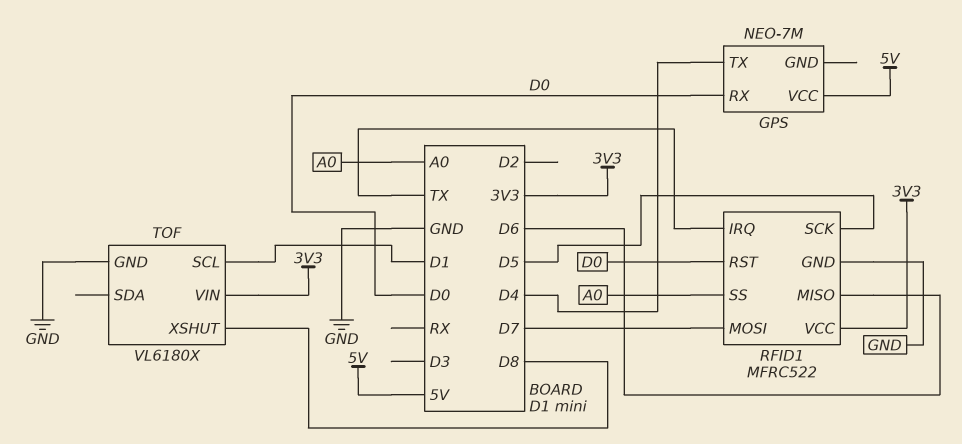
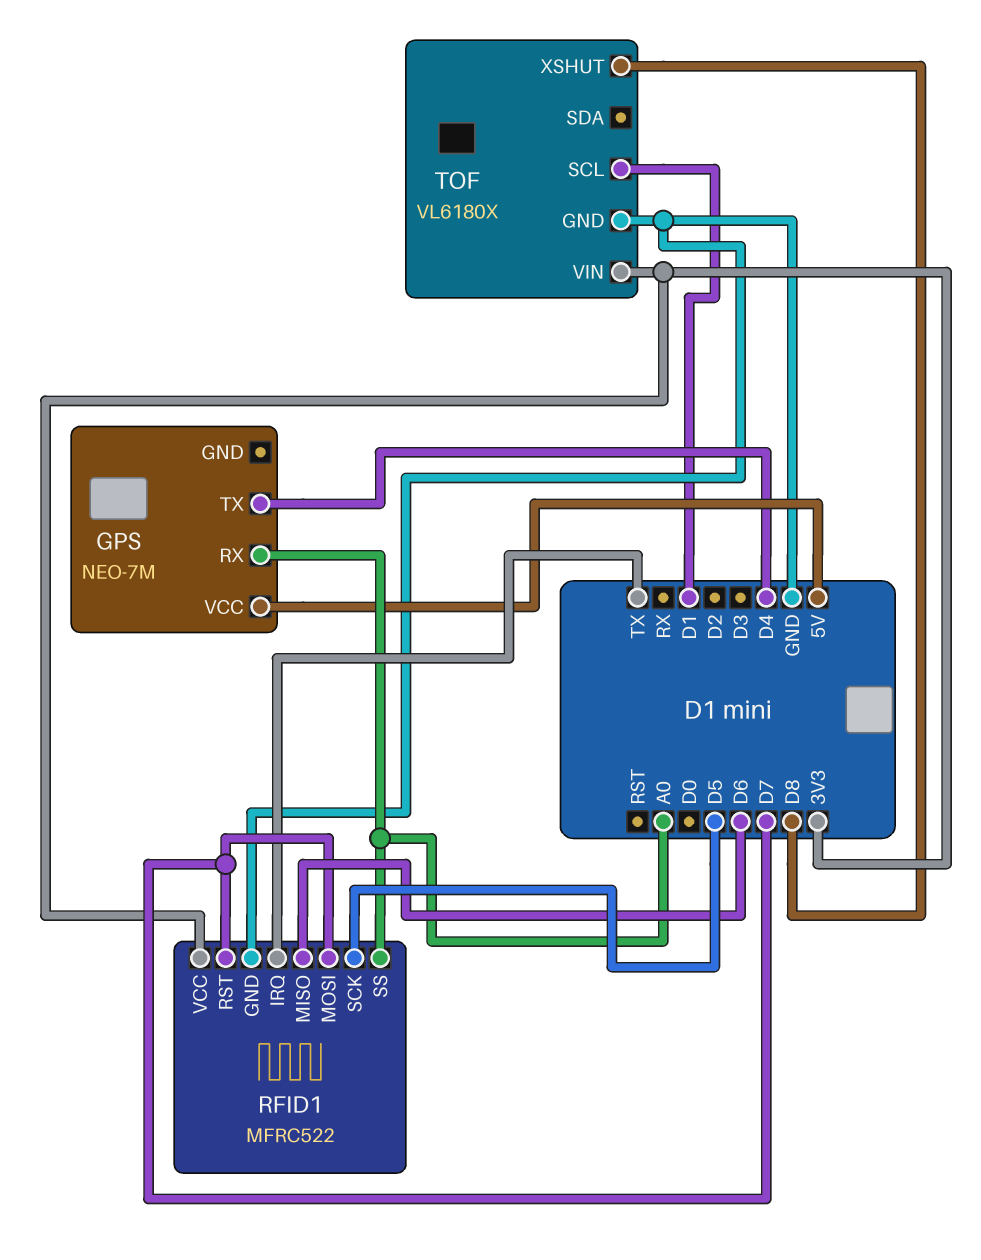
GPS pin RX: D0 -> A0
RFID1 pin RST: D0 -> D7

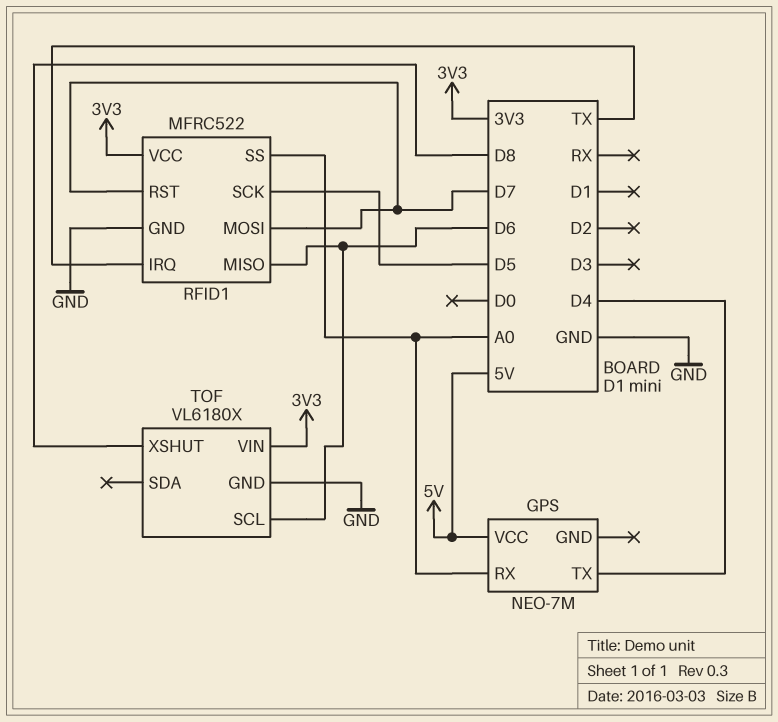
TOF pin SCL: D1 -> D6

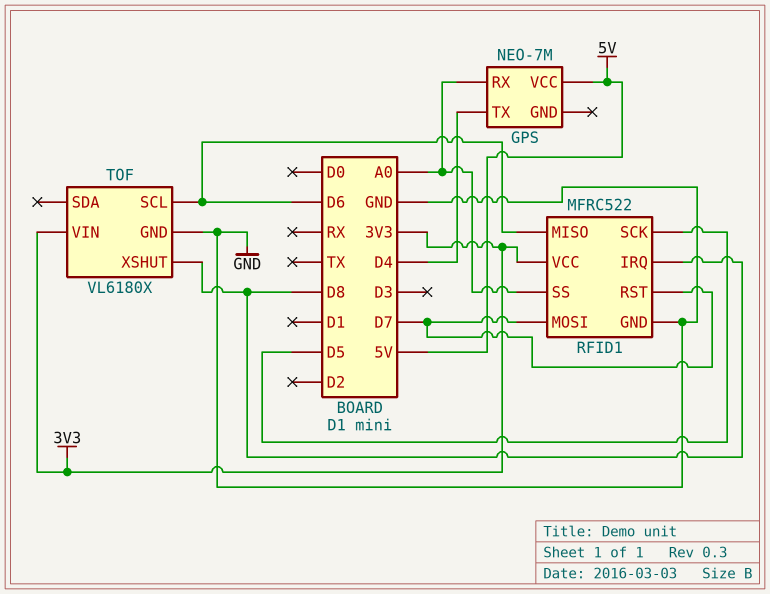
RFID1 pin IRQ: TX -> D8

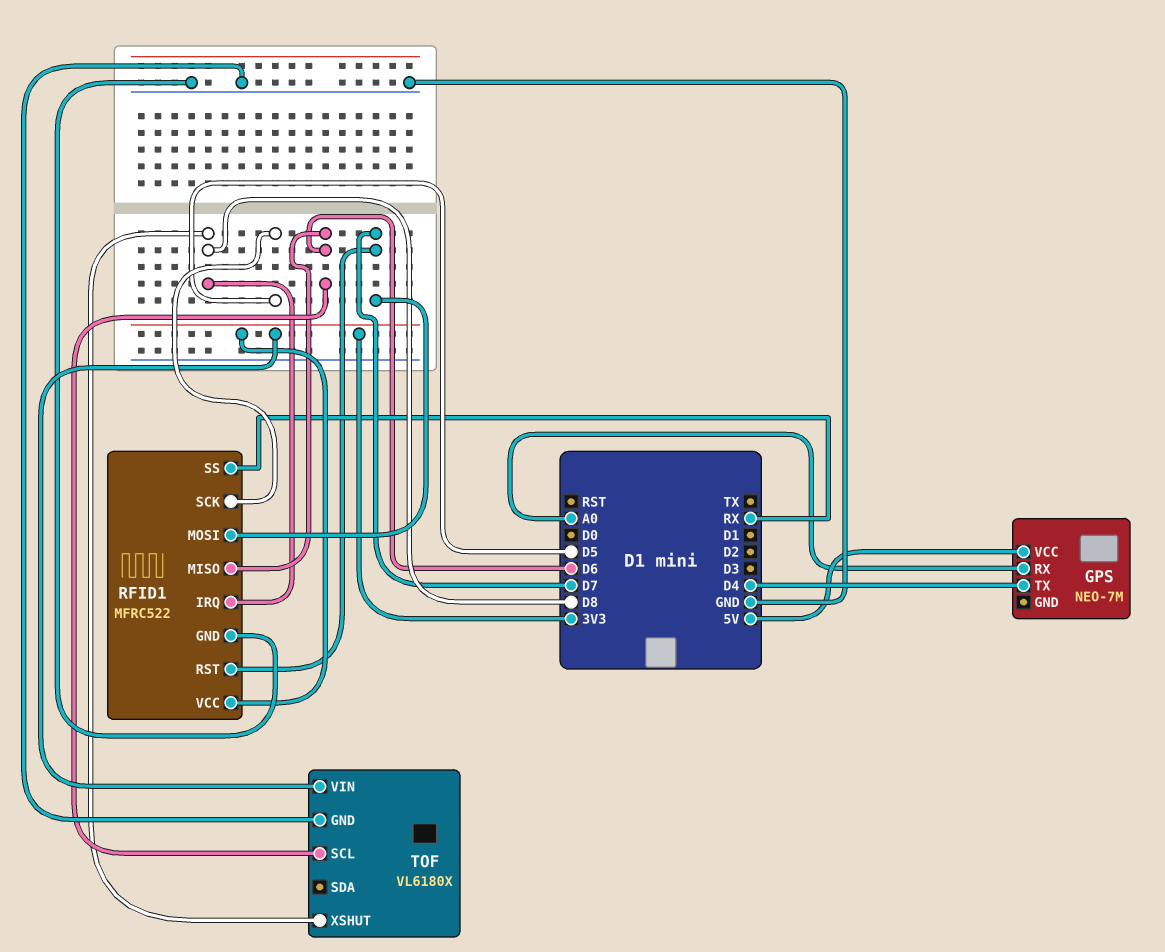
RFID1 pin SS: A0 -> RX

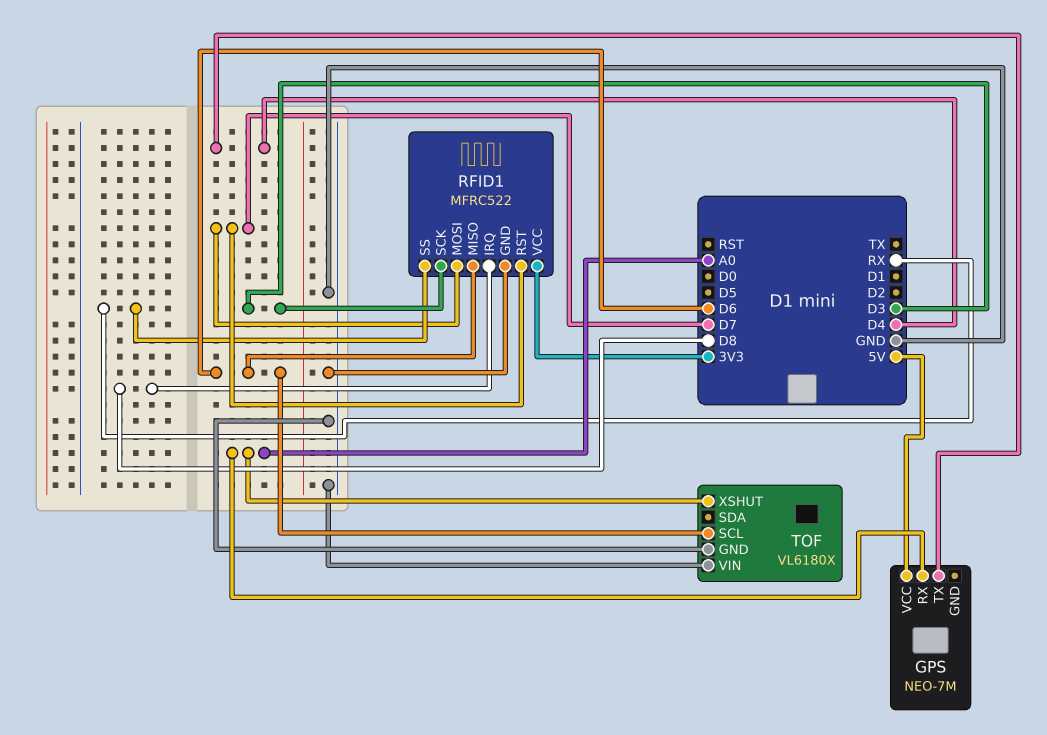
RFID1 pin SCK: D5 -> D3
TOF pin VIN: 3V3 -> GND
TOF pin XSHUT: D8 -> A0

